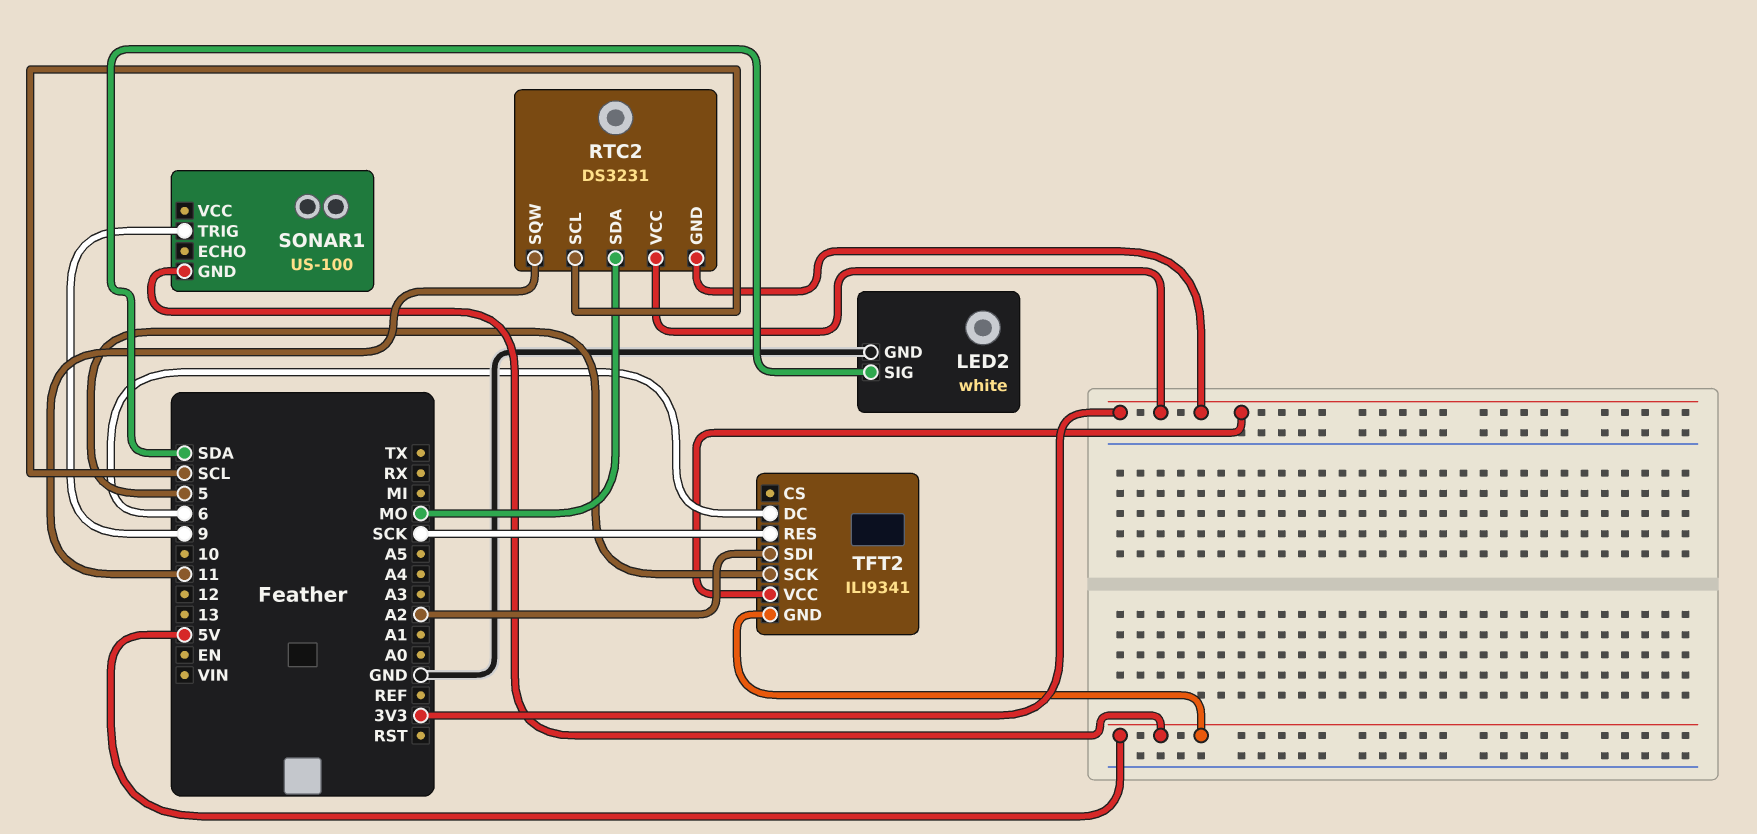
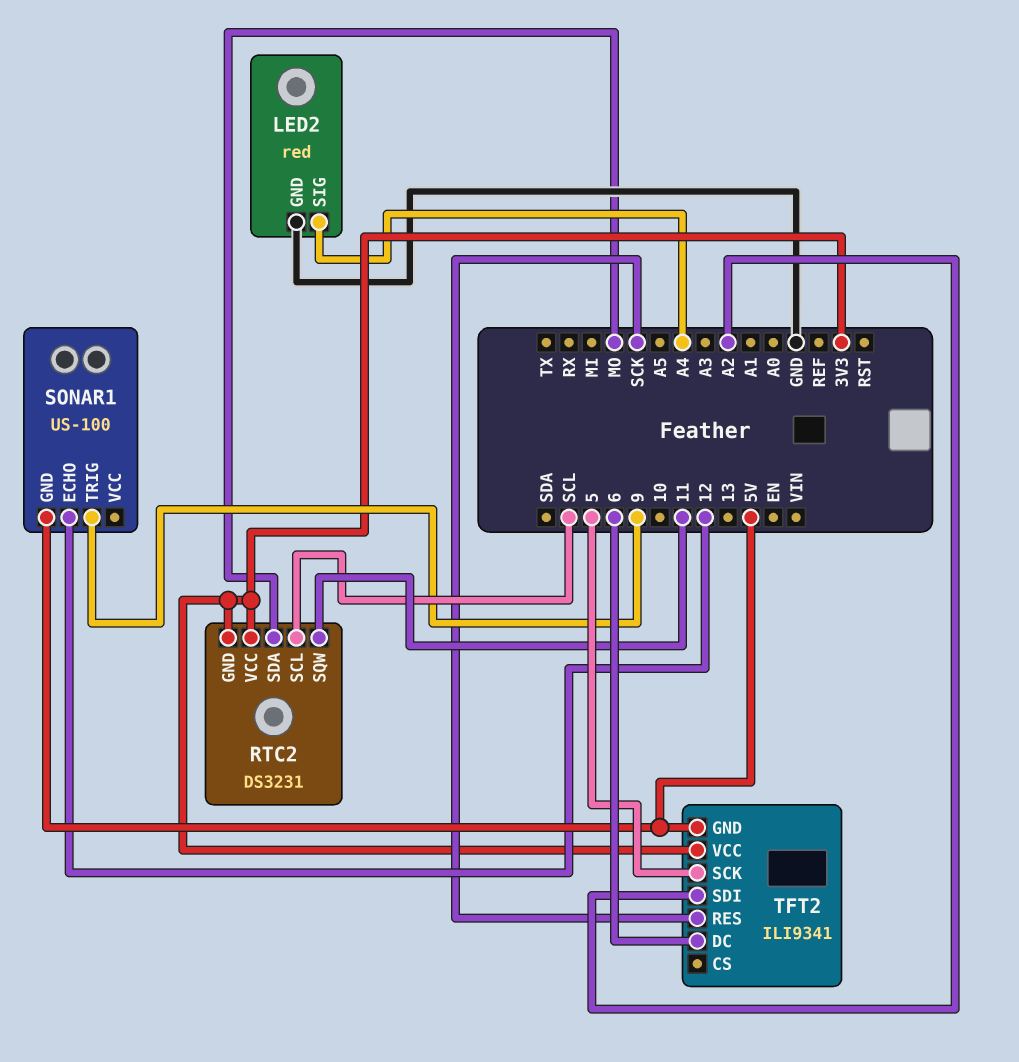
LED2: white -> red
LED2 pin SIG: SDA -> A4
SONAR1 pin ECHO: none -> 12

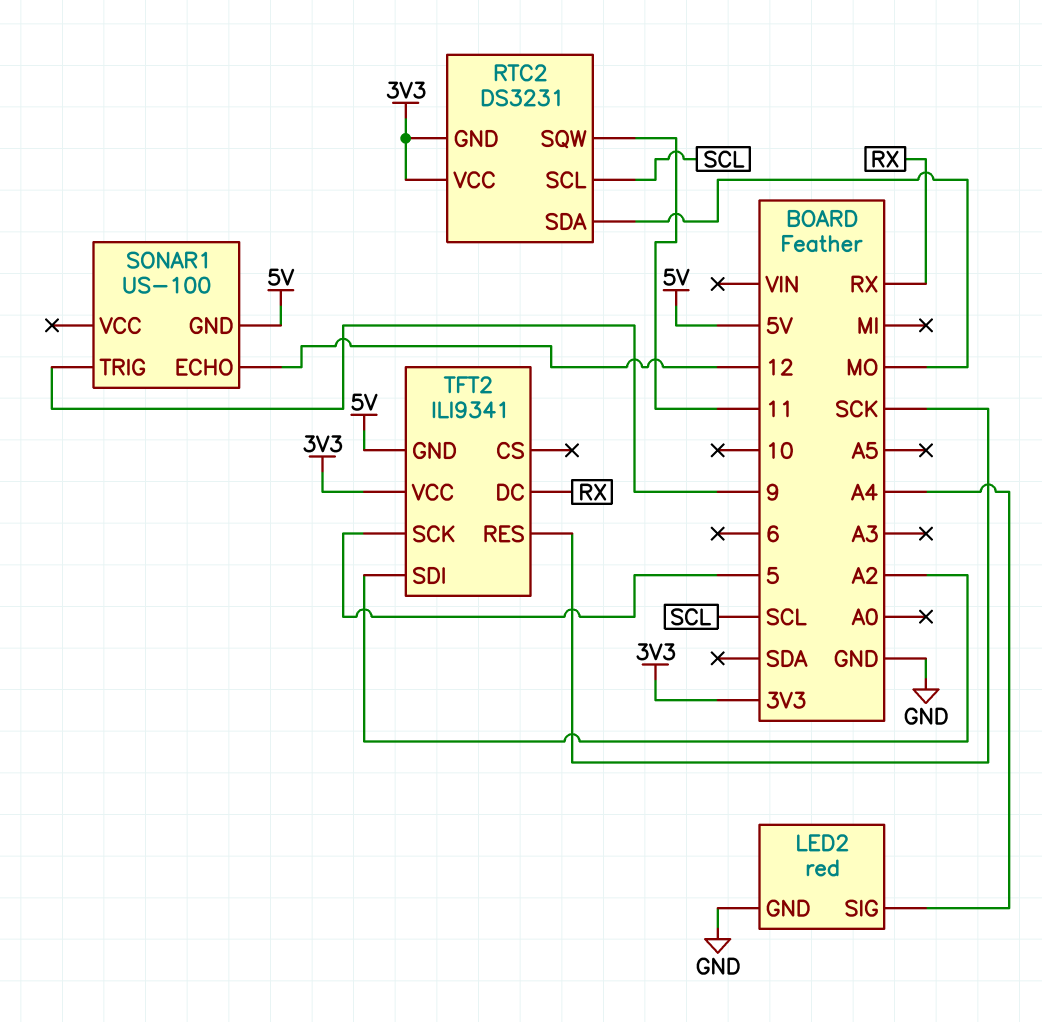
TFT2 pin DC: 6 -> RX

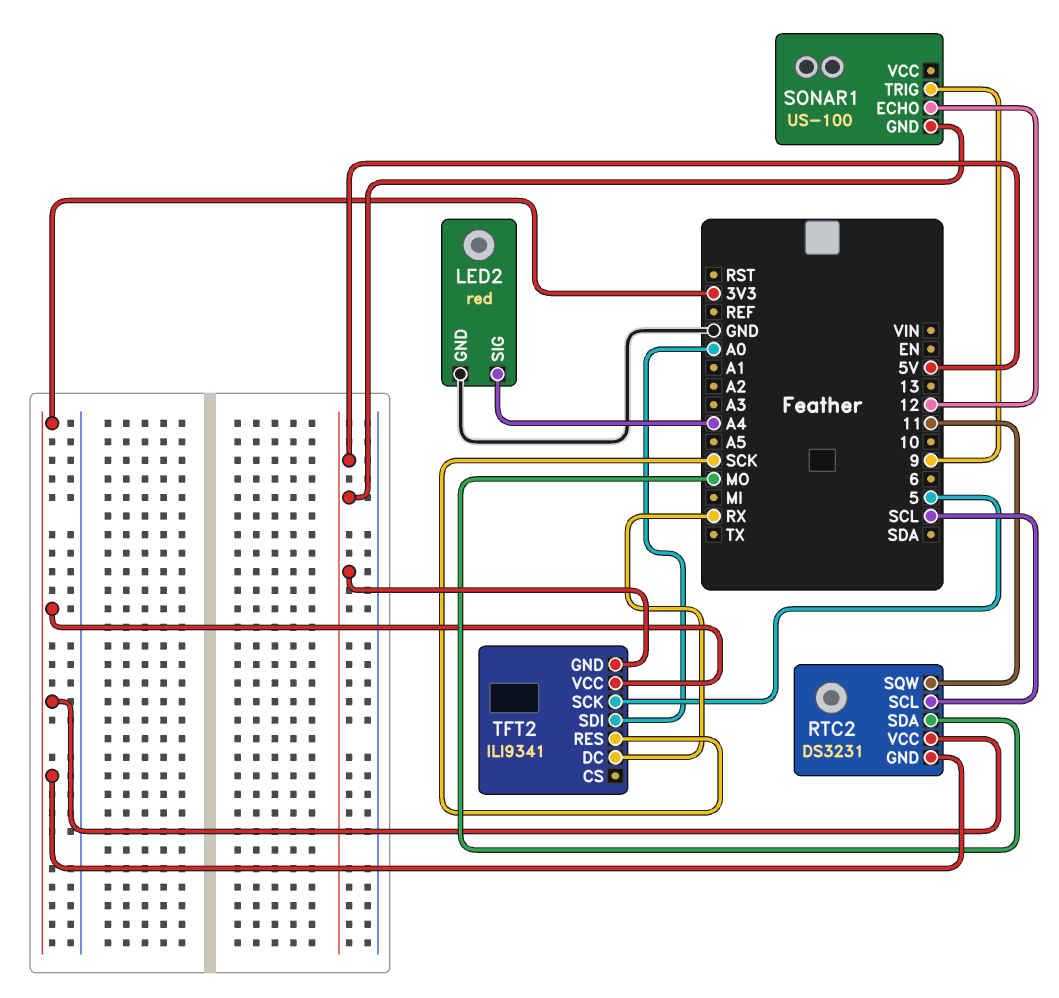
TFT2 pin SDI: A2 -> A0

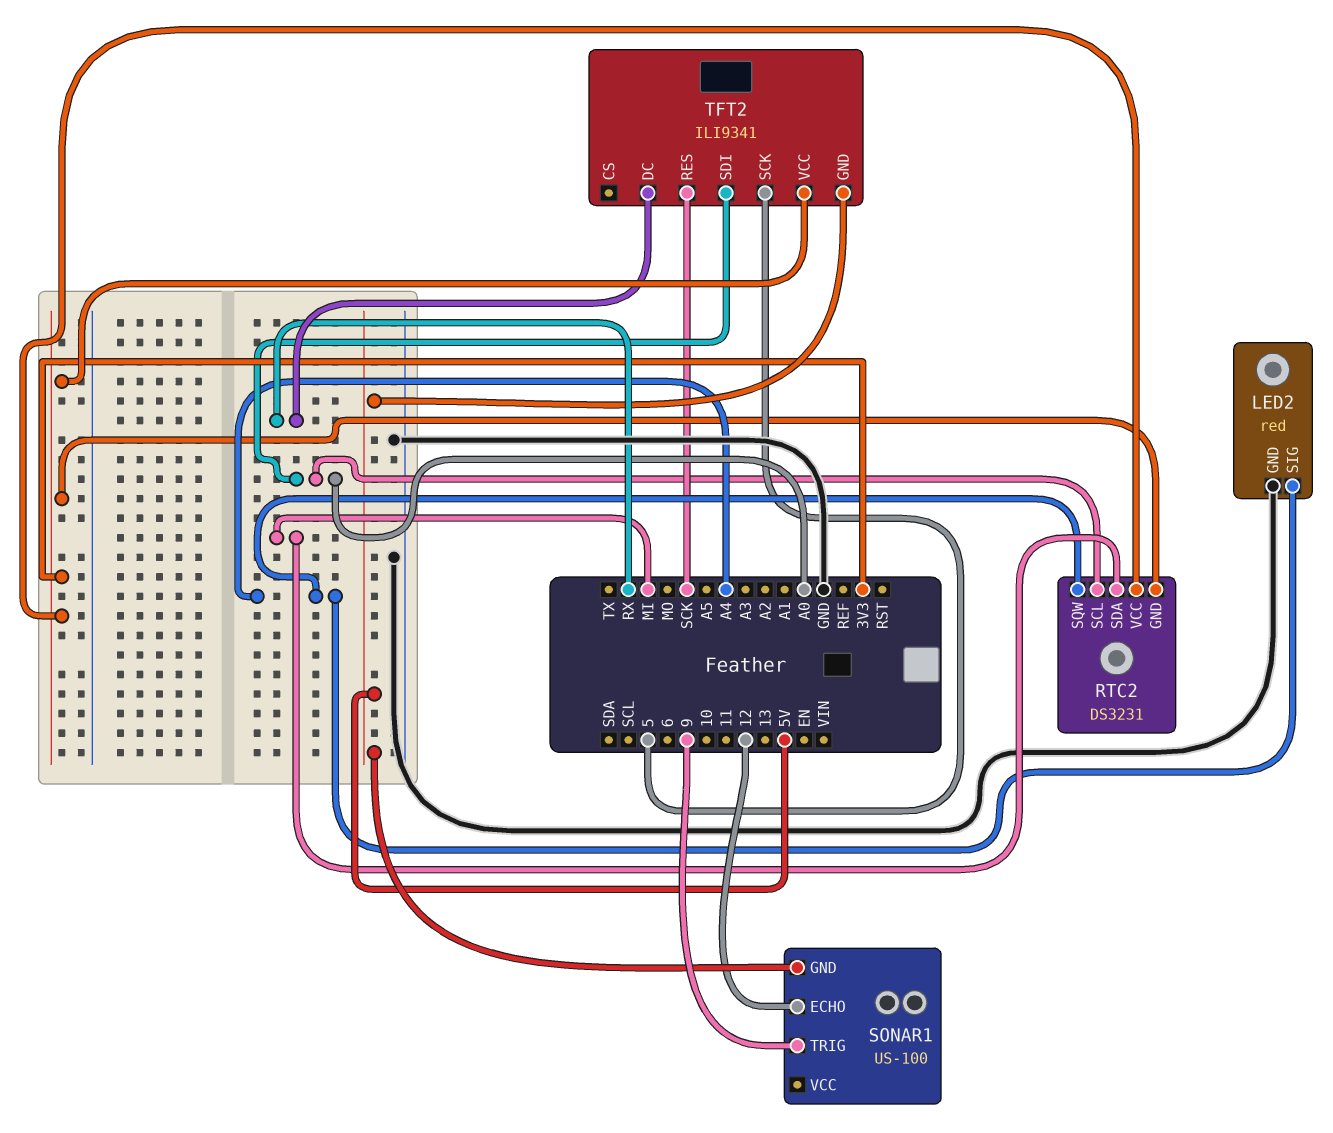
RTC2 pin SCL: SCL -> A0
RTC2 pin SDA: MO -> MI
RTC2 pin SQW: 11 -> A4

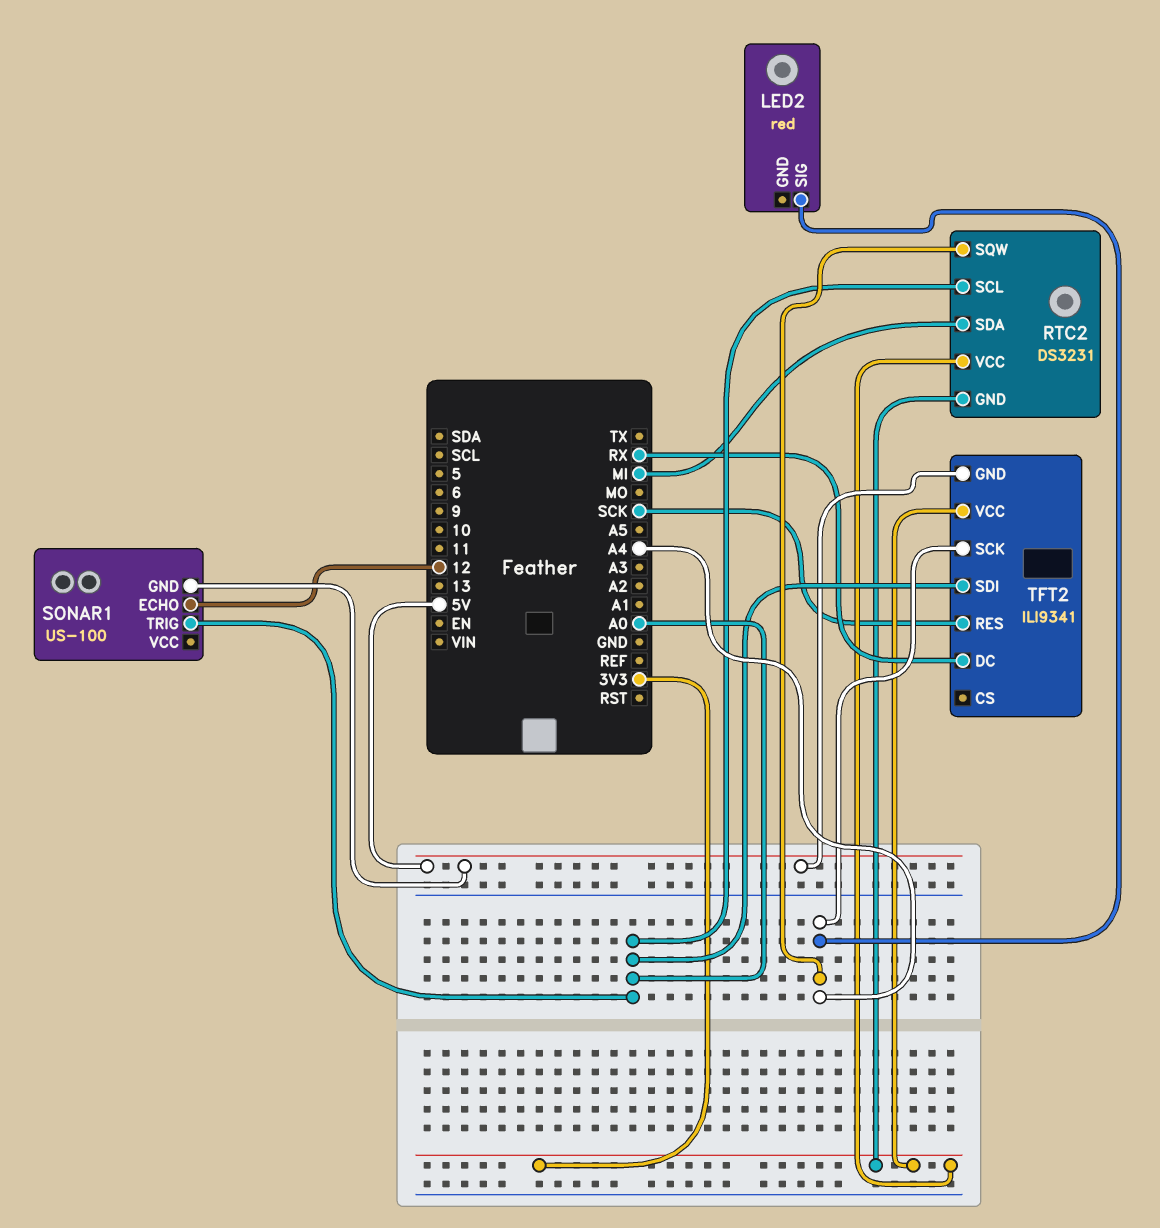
LED2 pin GND: GND -> none
SONAR1 pin TRIG: 9 -> A0
TFT2 pin SCK: 5 -> A4

